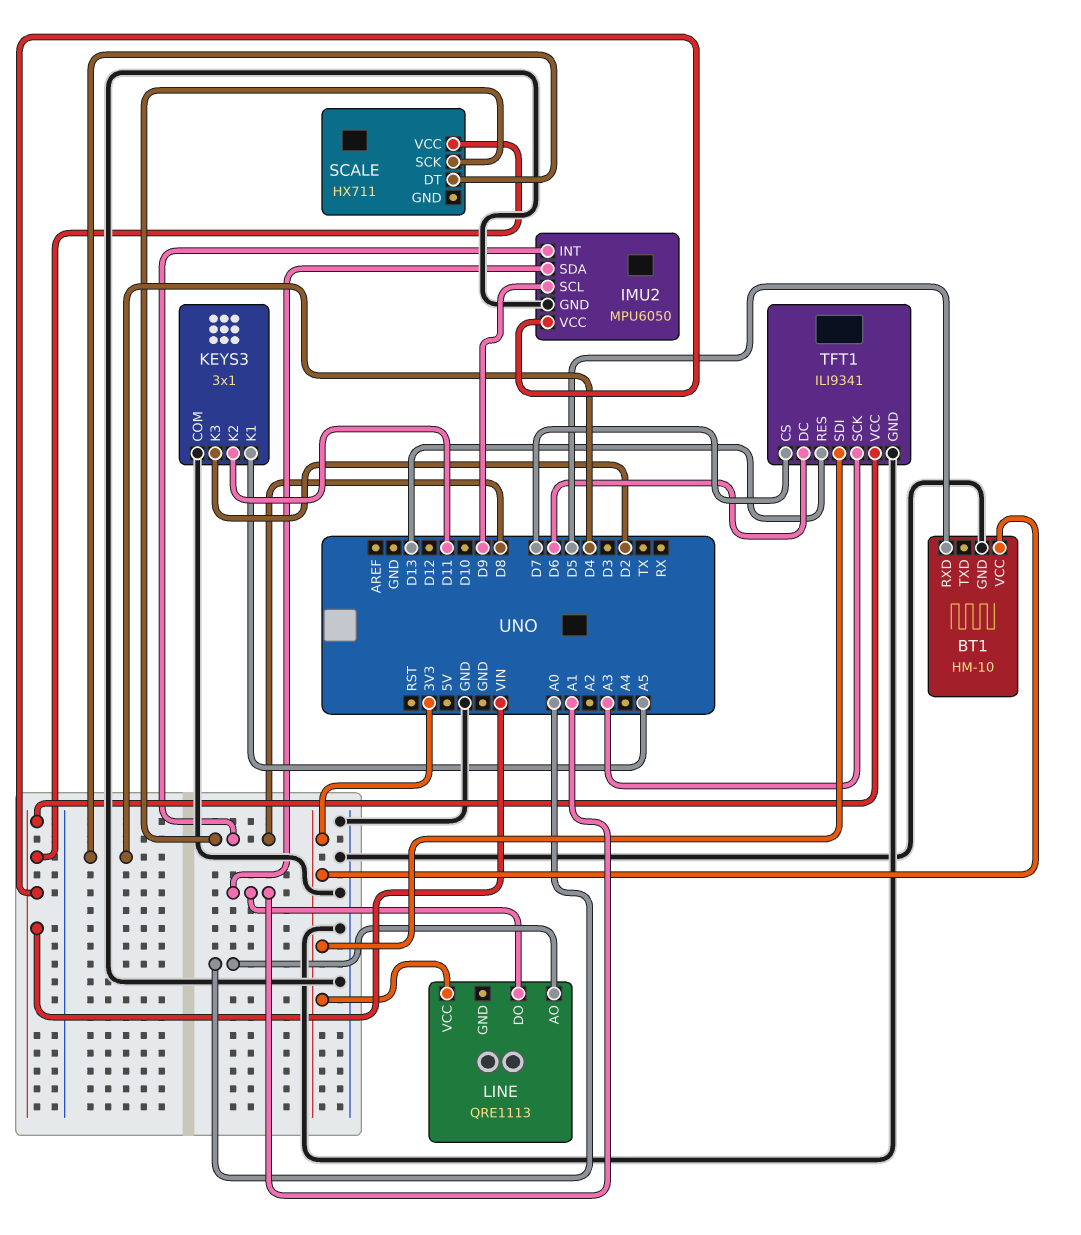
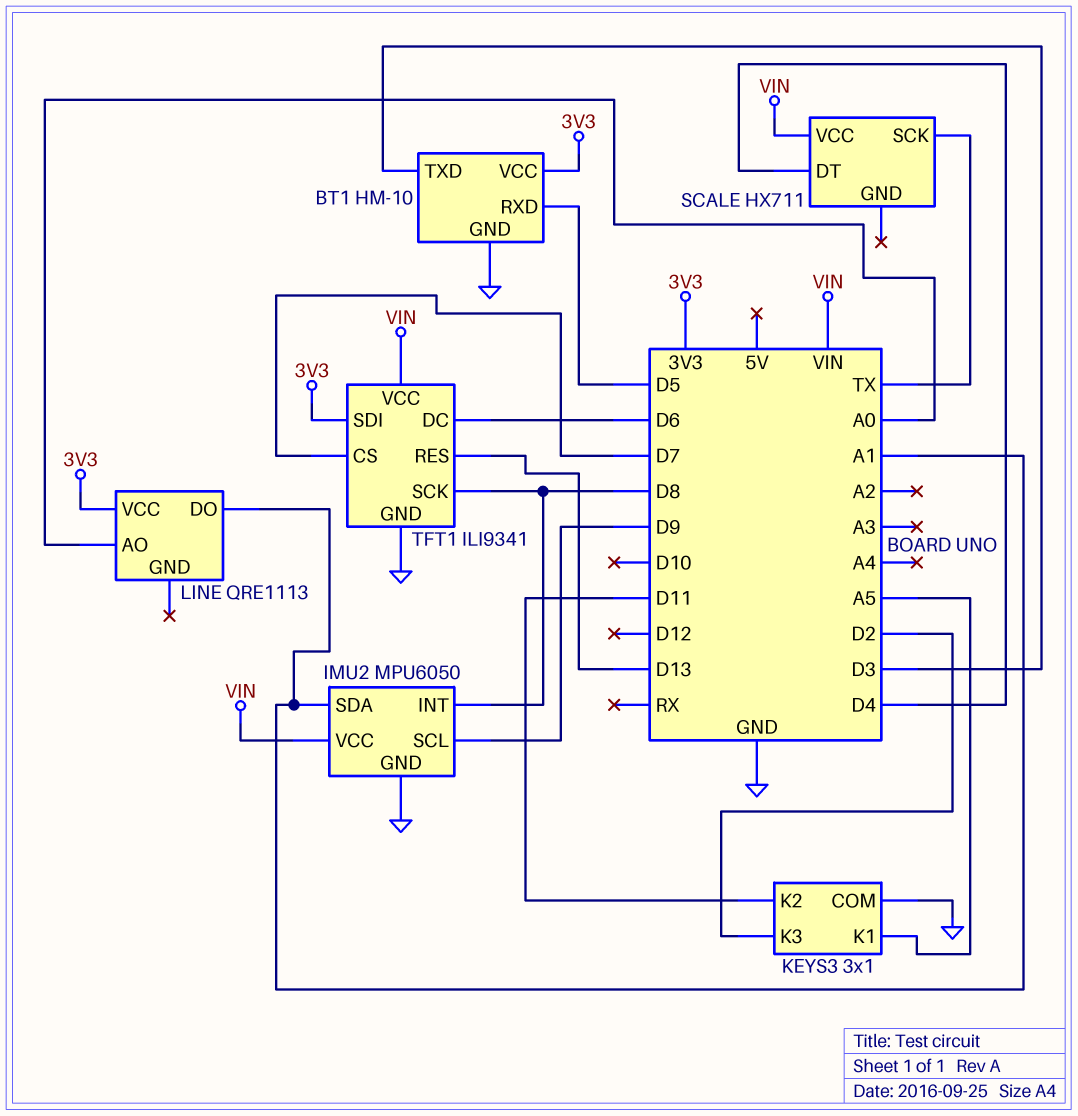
BT1 pin TXD: none -> D3
SCALE pin SCK: D8 -> TX
TFT1 pin SCK: A3 -> D8

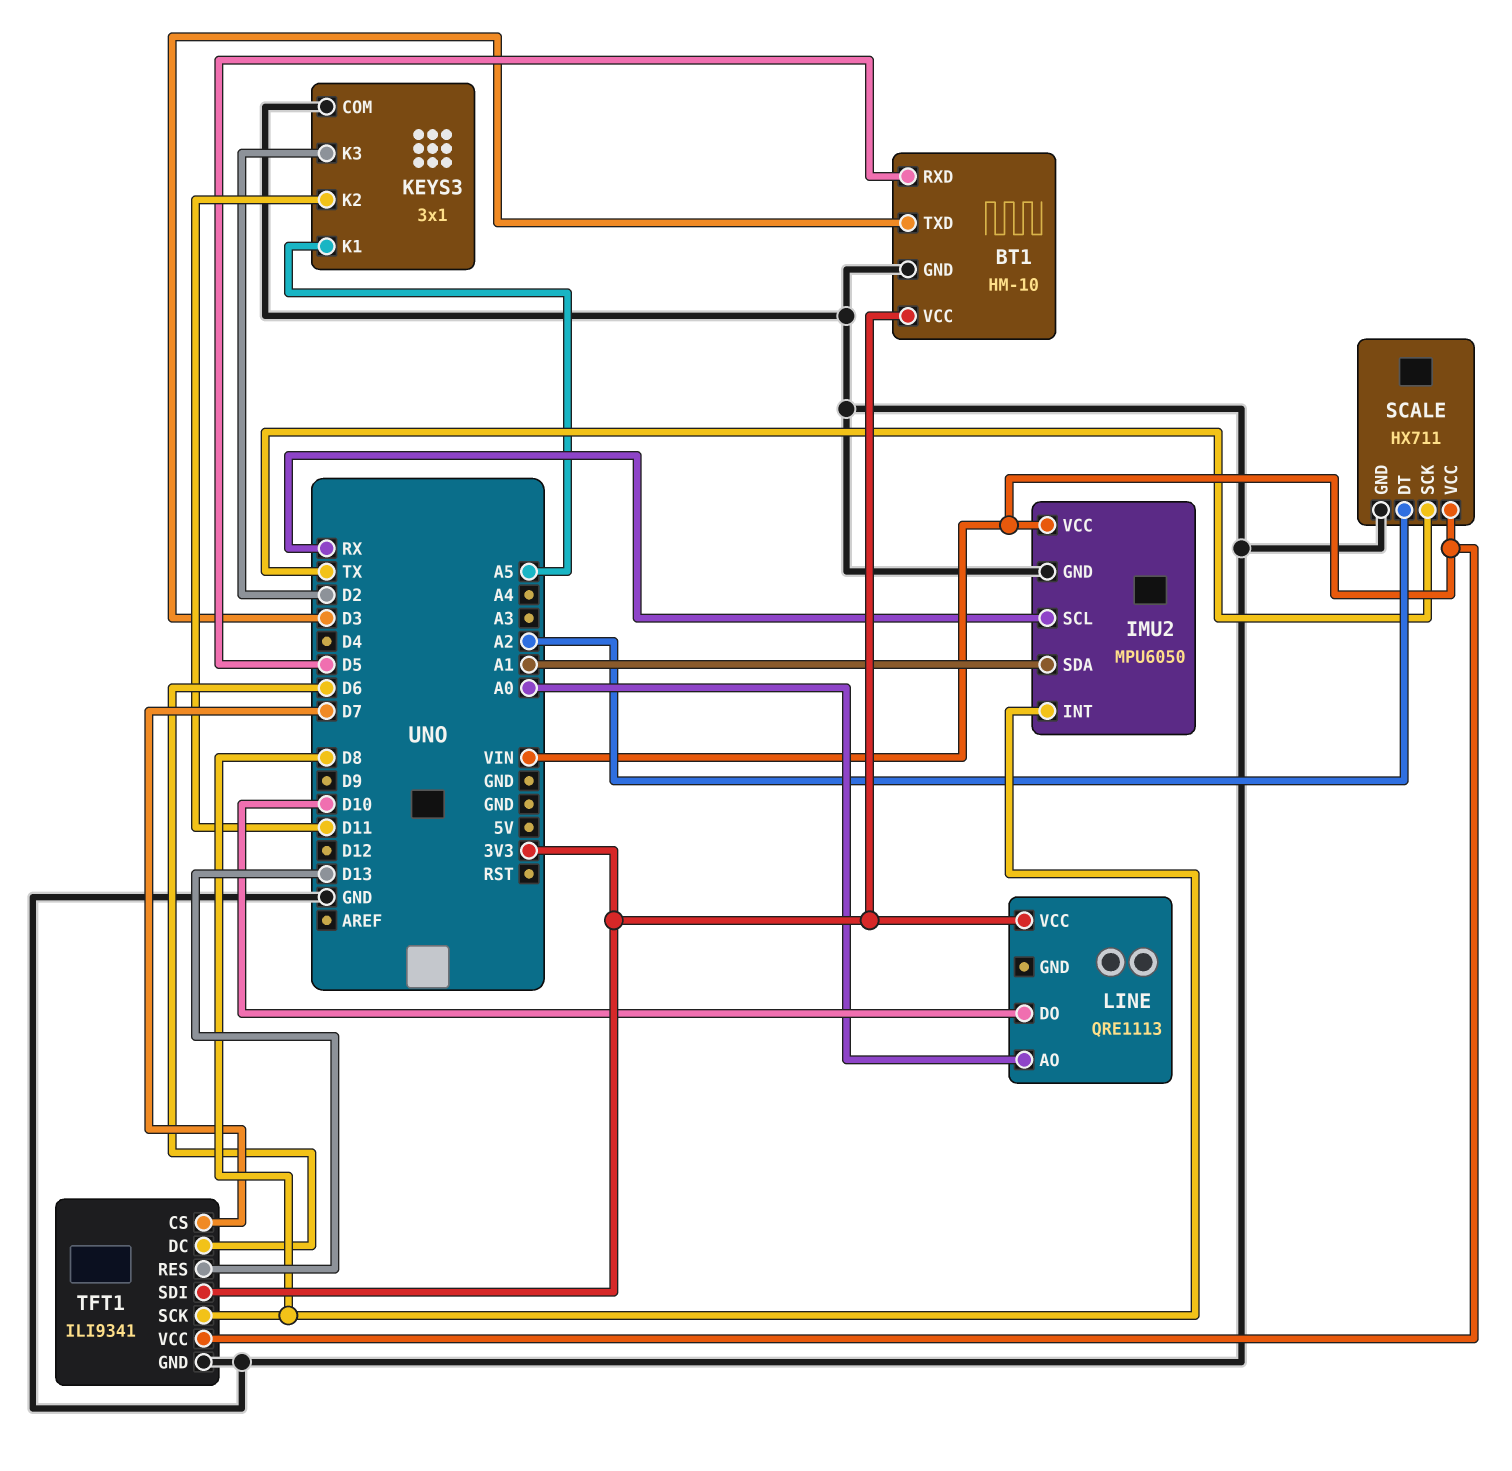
IMU2 pin SCL: D9 -> RX
LINE pin DO: A1 -> D10
SCALE pin DT: D4 -> A2
SCALE pin GND: none -> GND

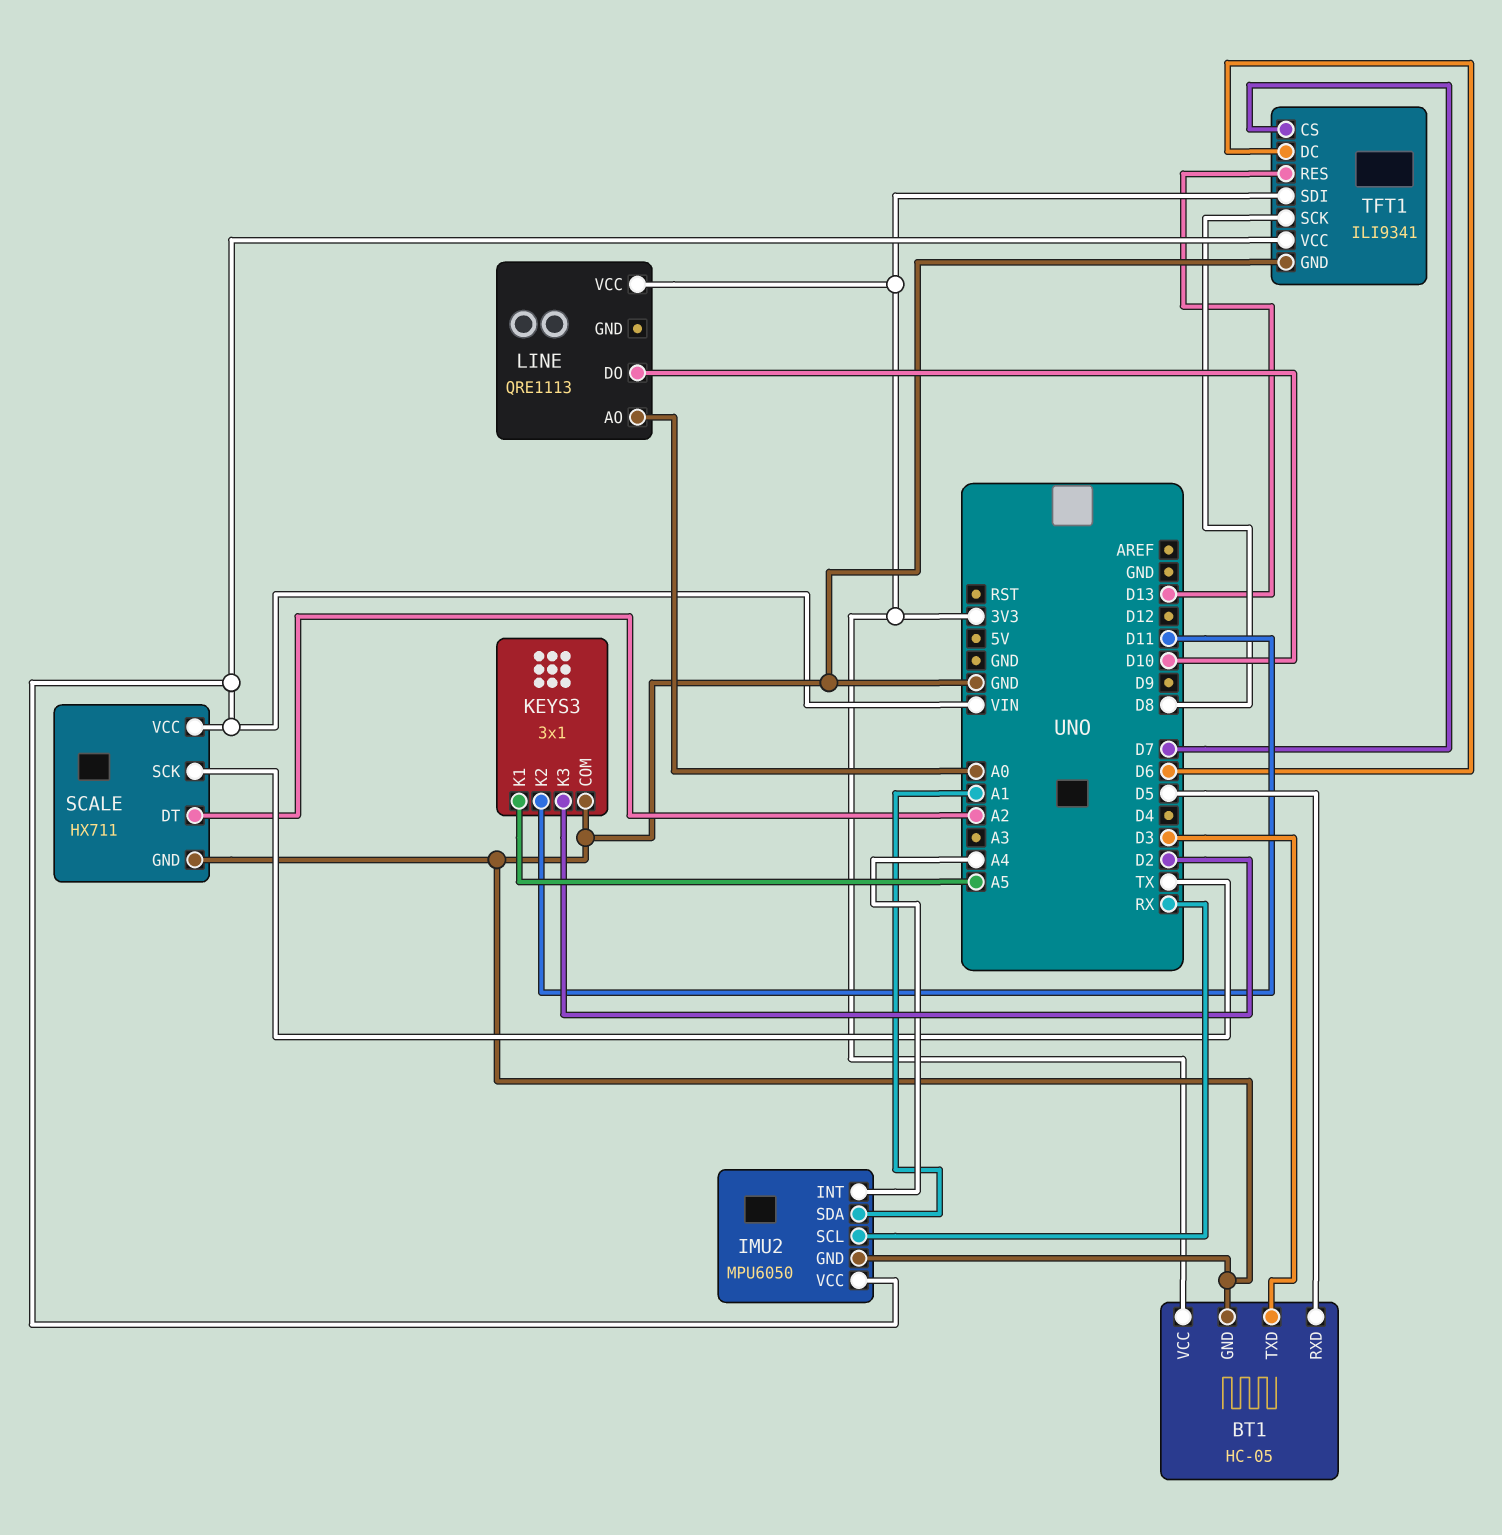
BT1: HM-10 -> HC-05
IMU2 pin INT: D8 -> A4

